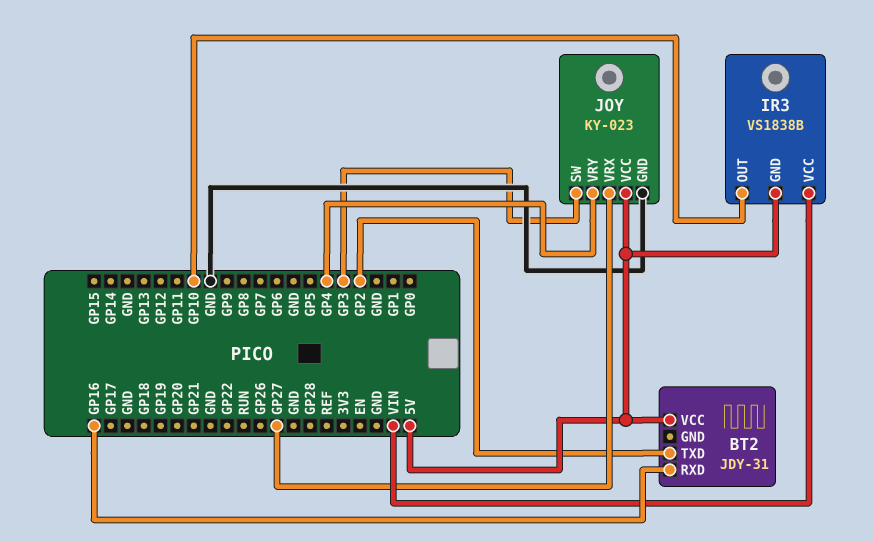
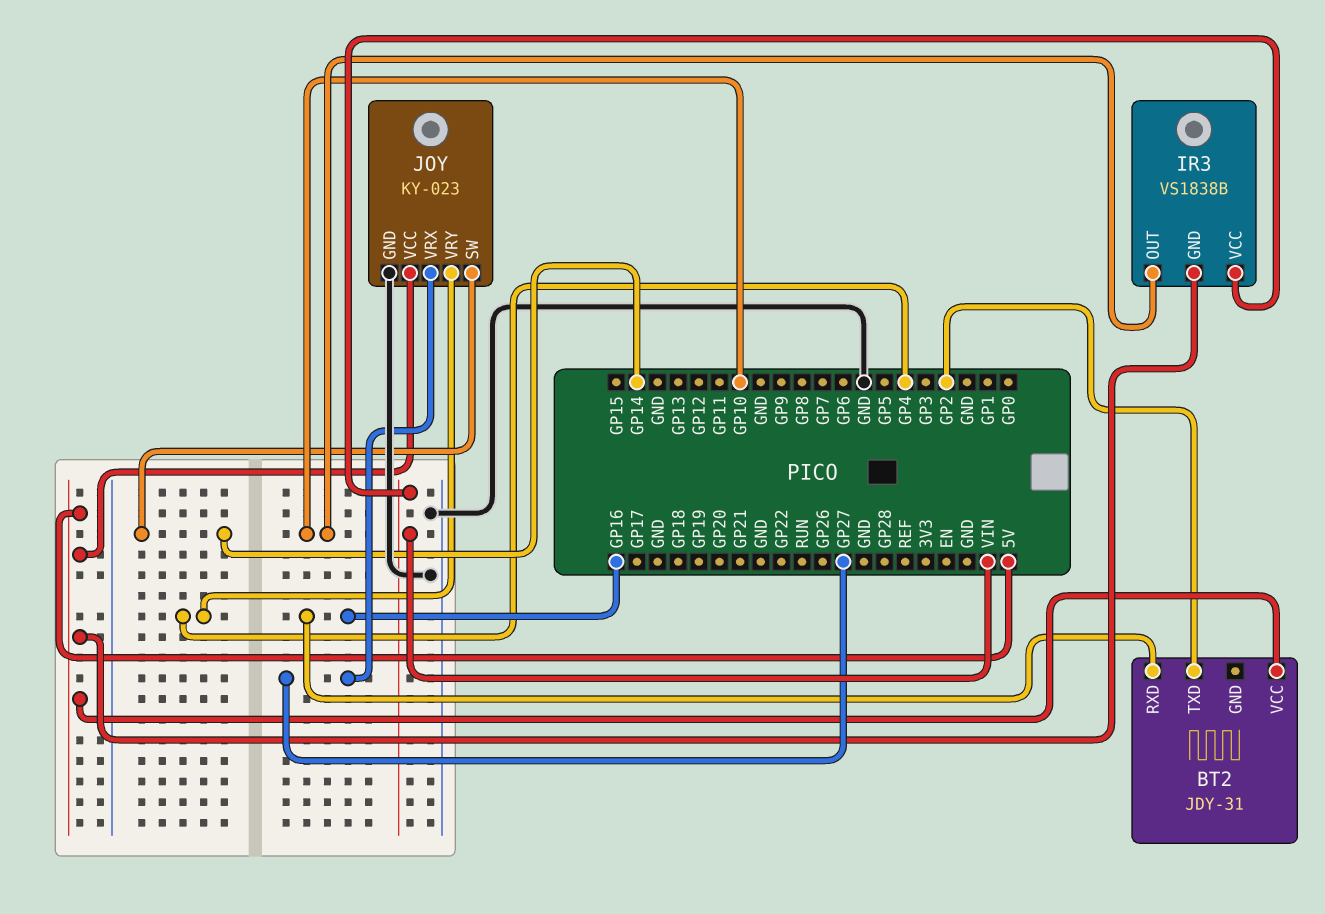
JOY pin SW: GP3 -> GP14

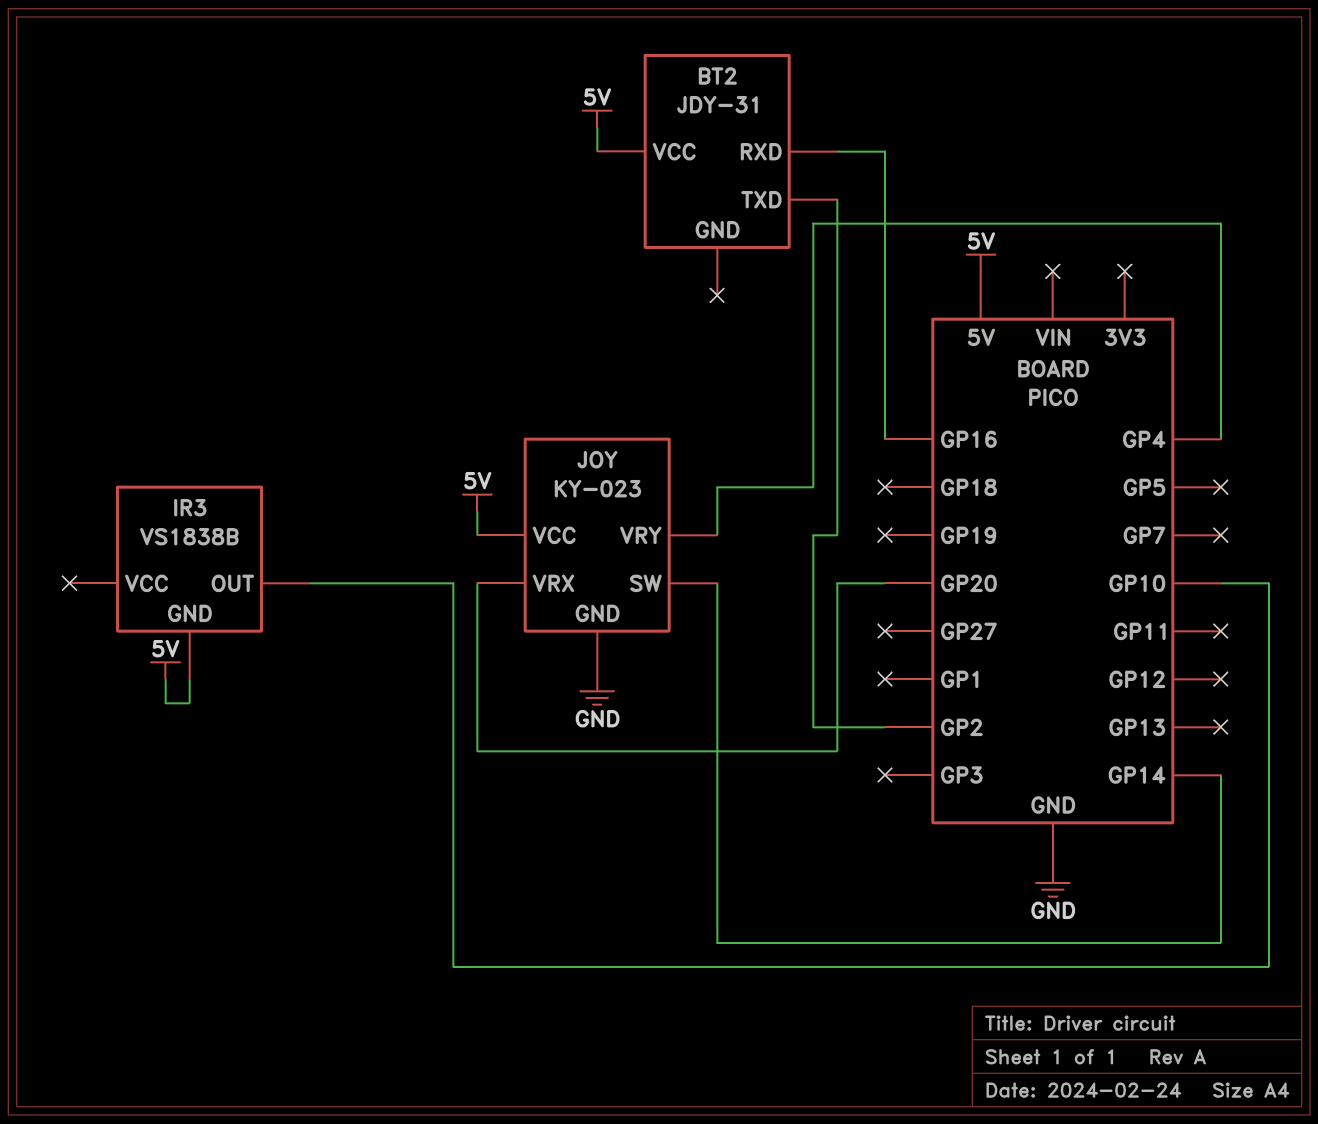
IR3 pin VCC: VIN -> none
JOY pin VRX: GP27 -> GP20

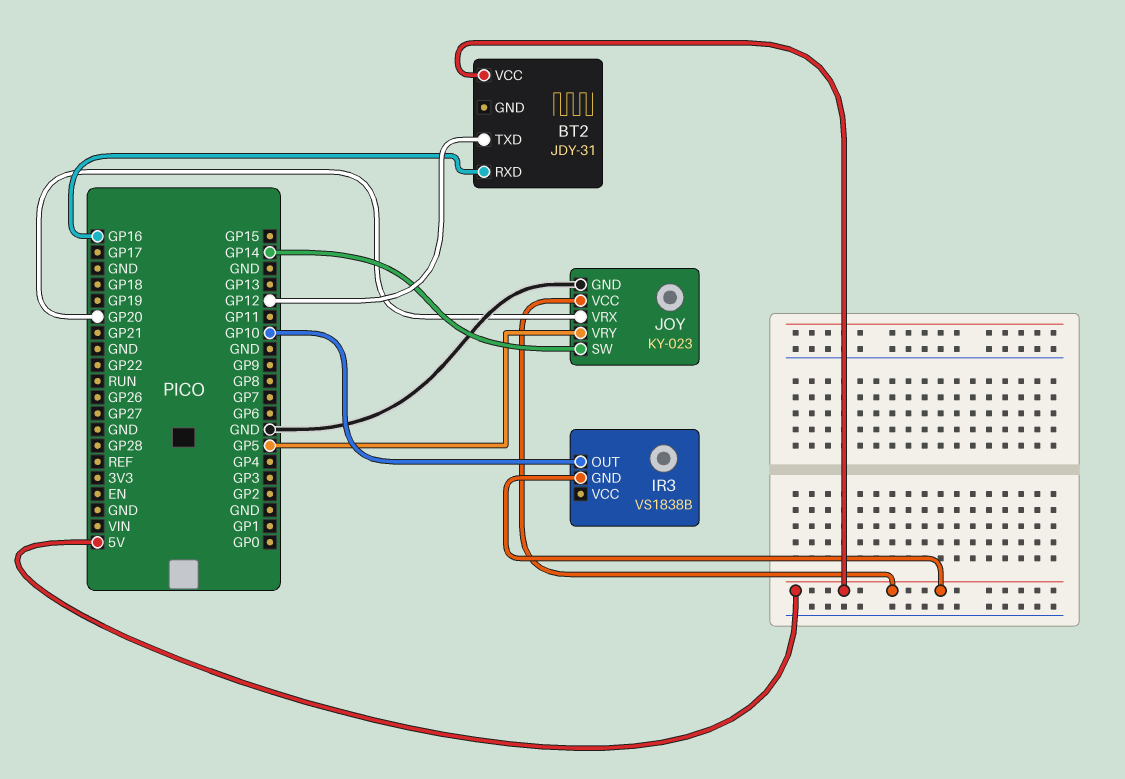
BT2 pin TXD: GP2 -> GP12
JOY pin VRY: GP4 -> GP5

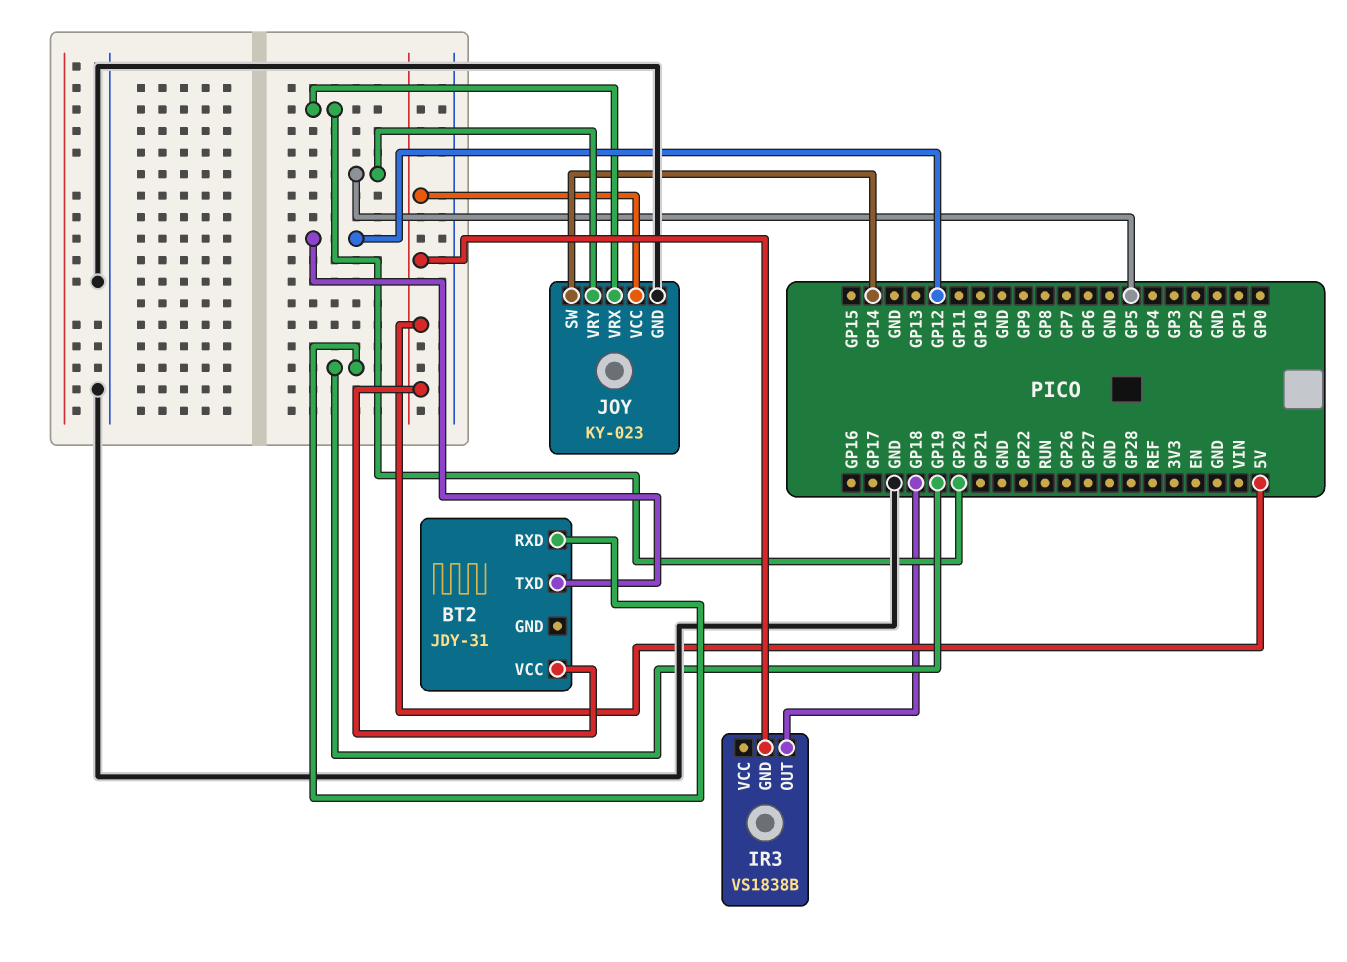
BT2 pin RXD: GP16 -> GP19
IR3 pin OUT: GP10 -> GP18

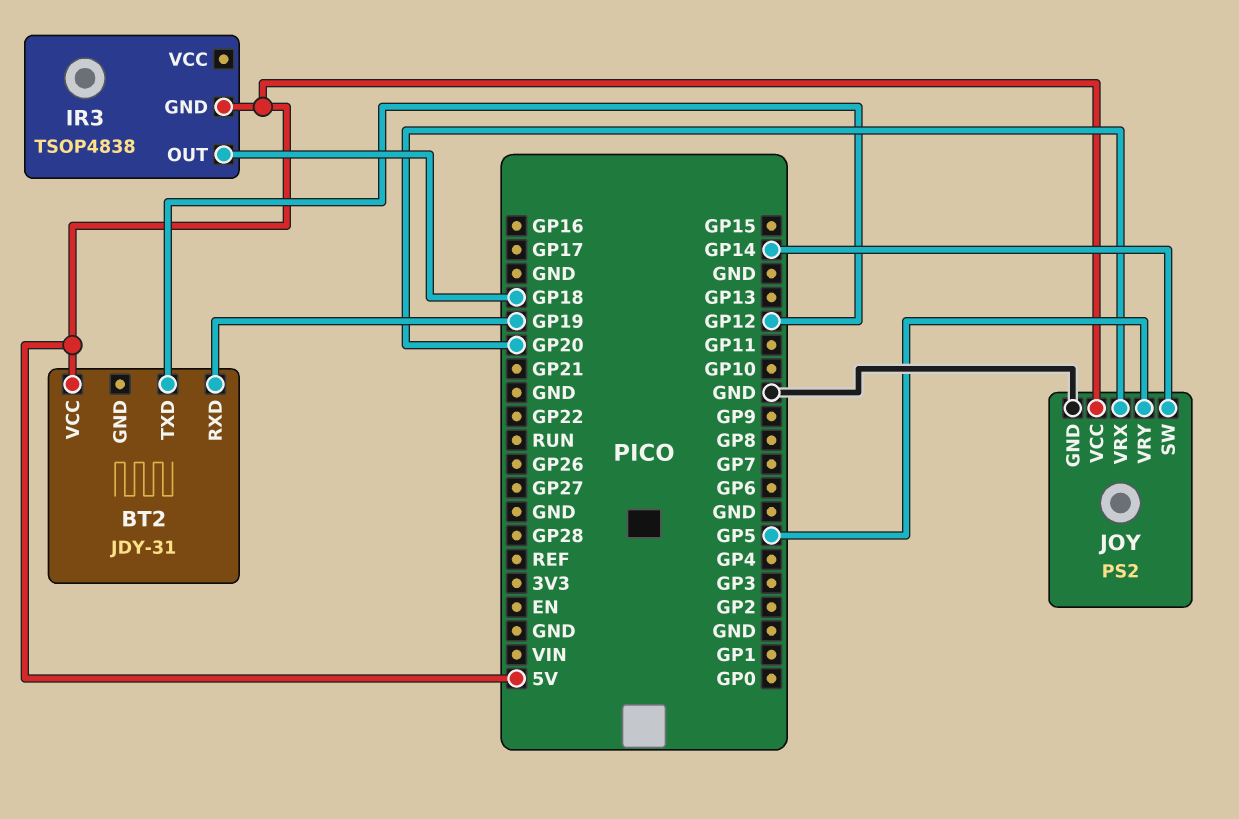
IR3: VS1838B -> TSOP4838
JOY: KY-023 -> PS2

